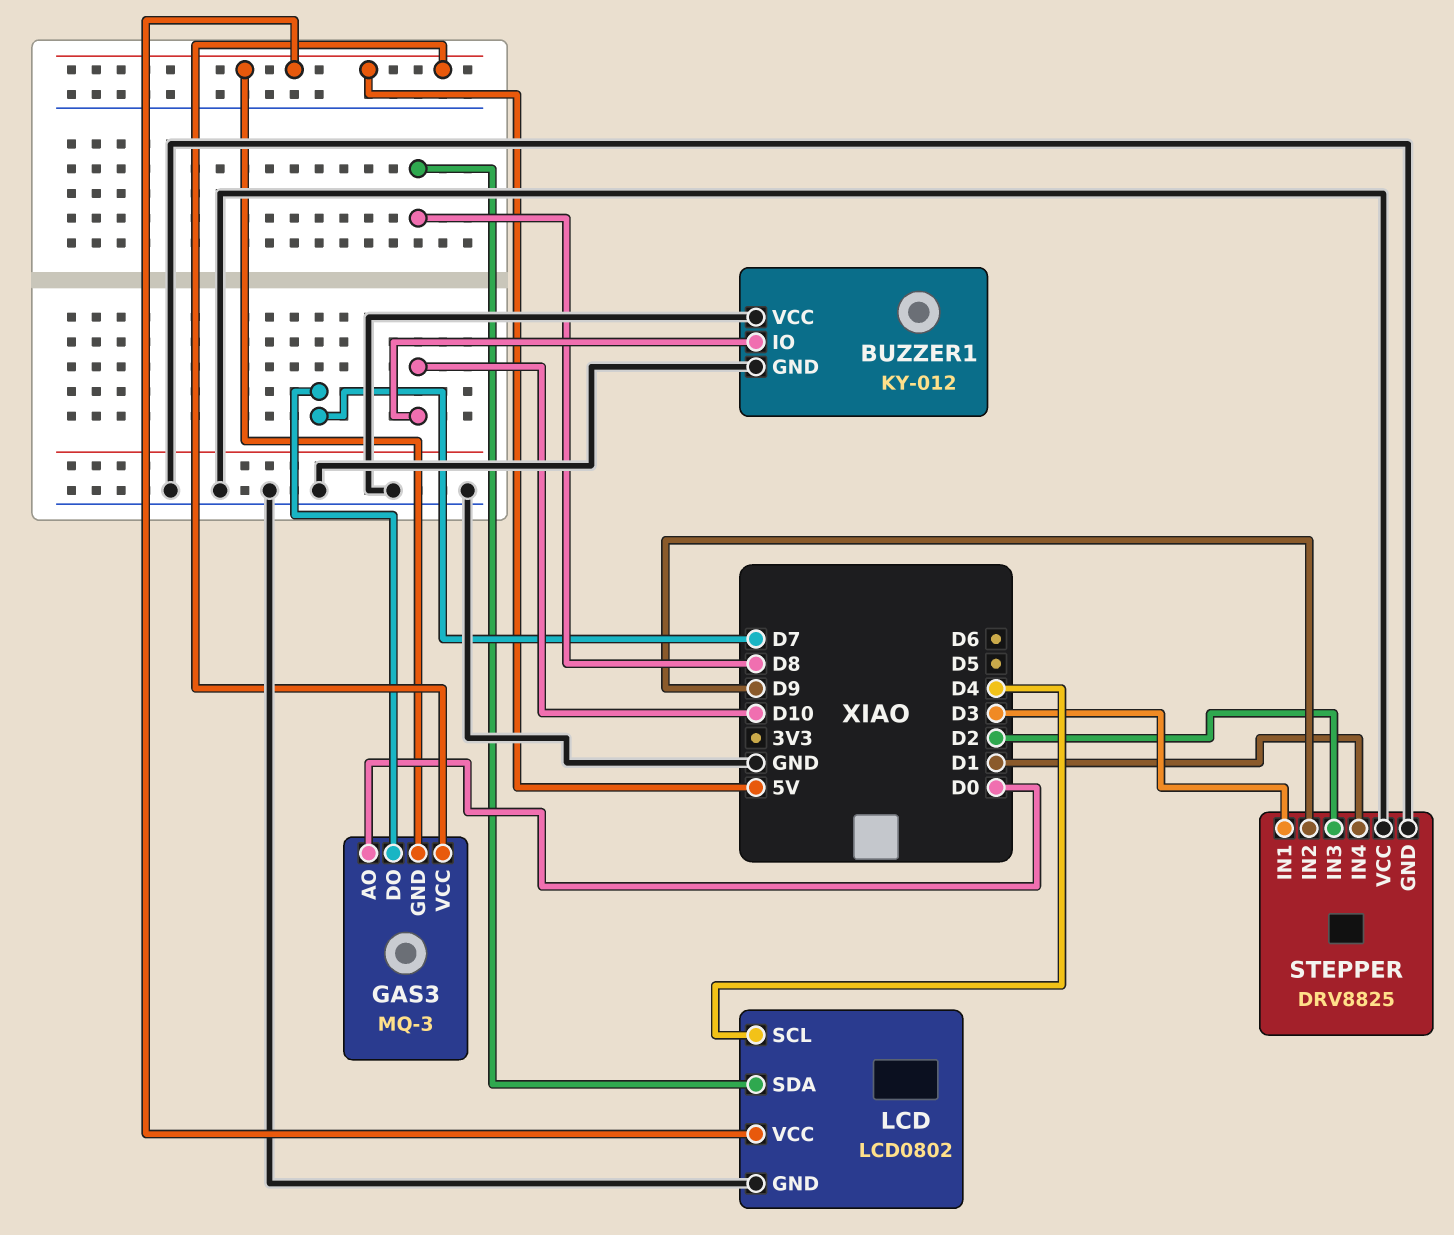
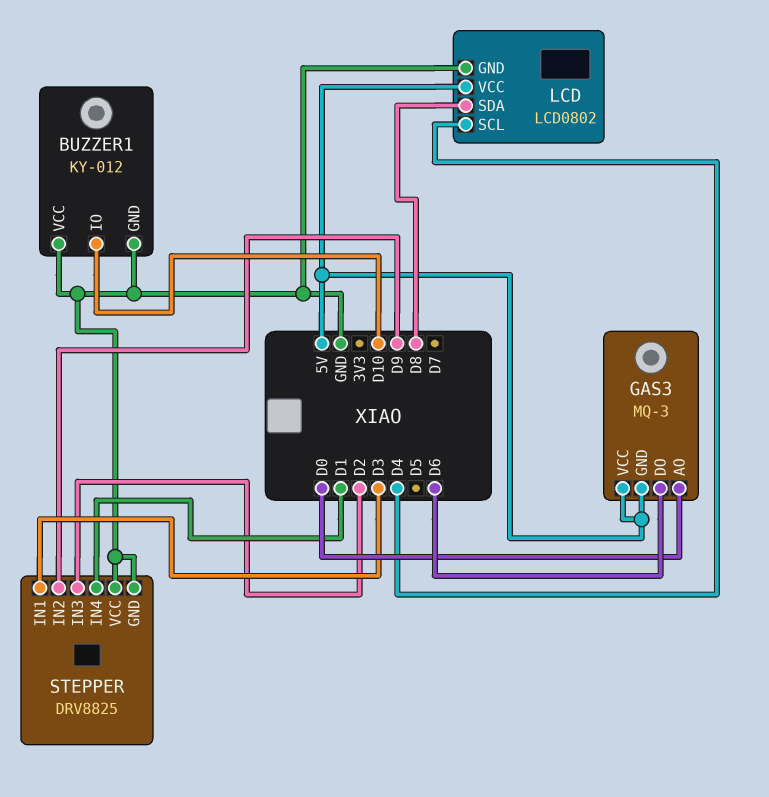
GAS3 pin DO: D7 -> D6

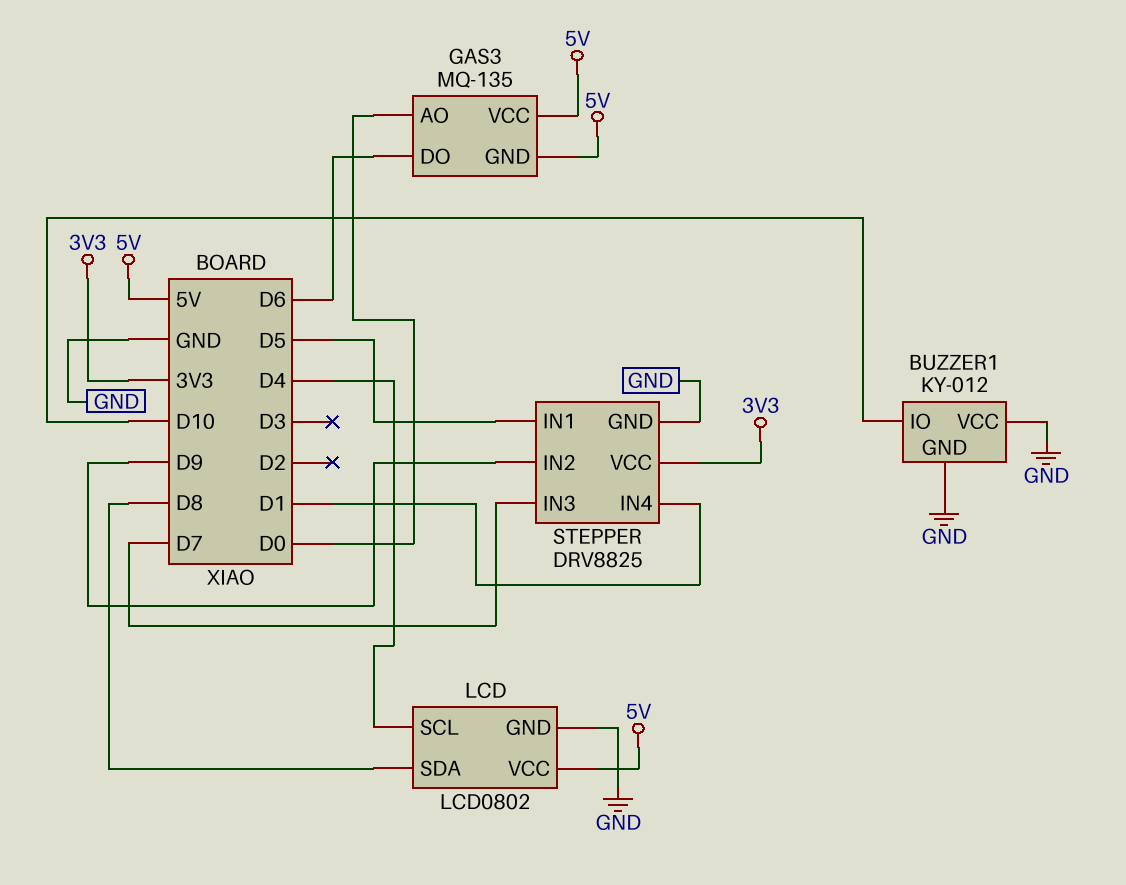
GAS3: MQ-3 -> MQ-135
STEPPER pin IN1: D3 -> D5
STEPPER pin IN3: D2 -> D7
STEPPER pin VCC: GND -> 3V3

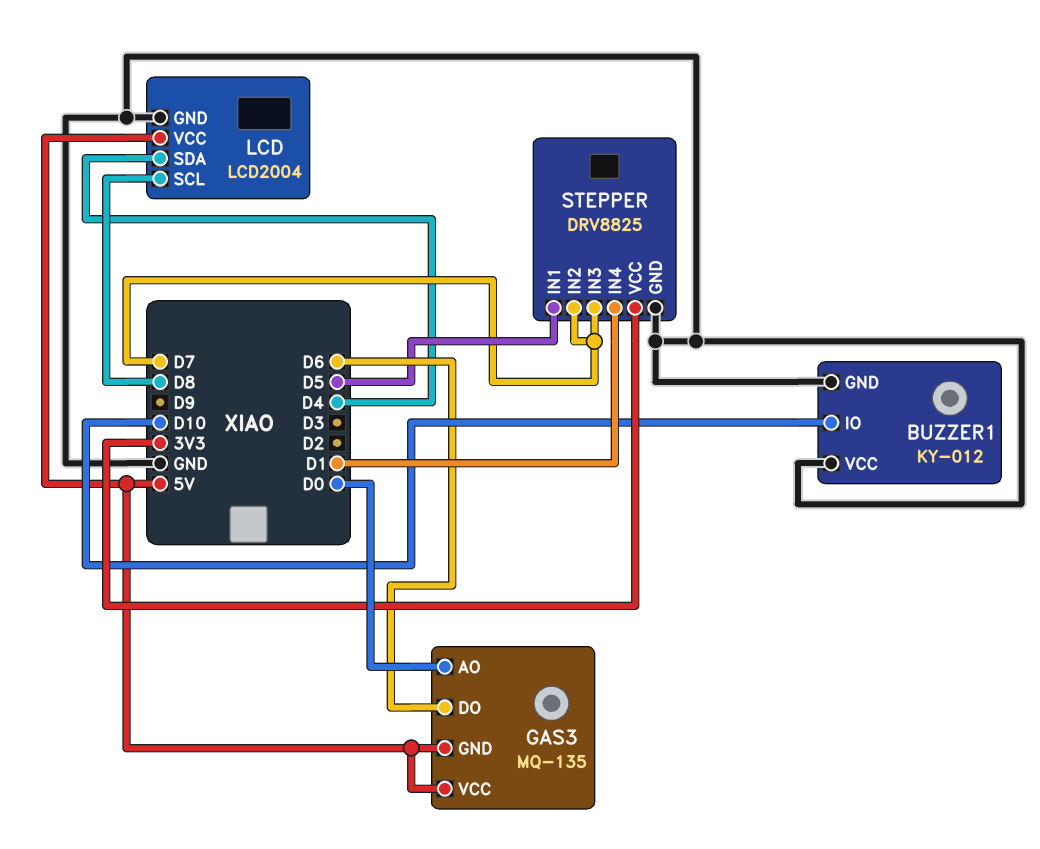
LCD: LCD0802 -> LCD2004
LCD pin SCL: D4 -> D8
LCD pin SDA: D8 -> D4
STEPPER pin IN2: D9 -> D7

